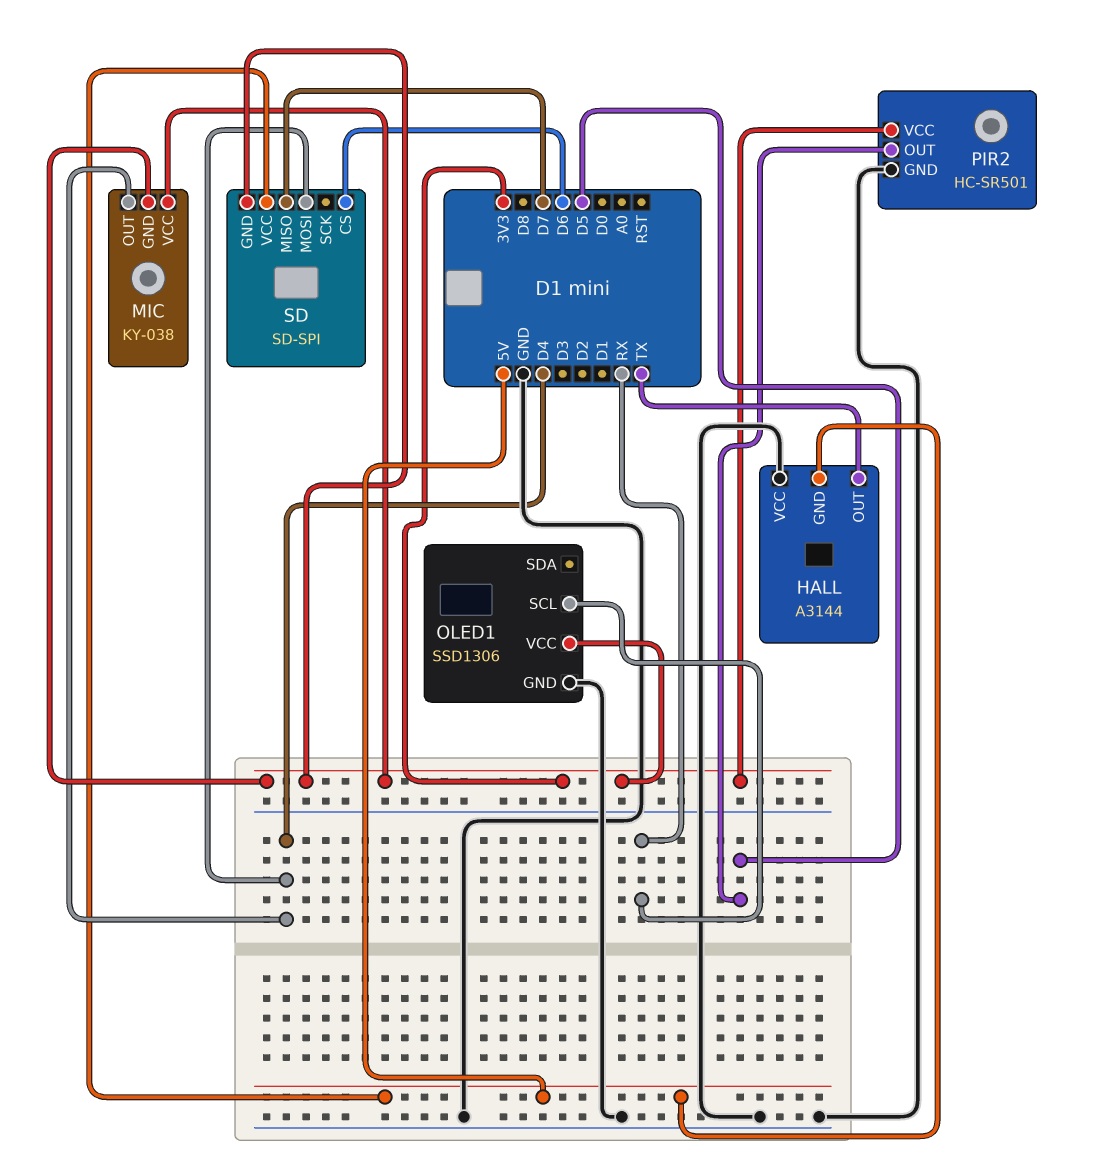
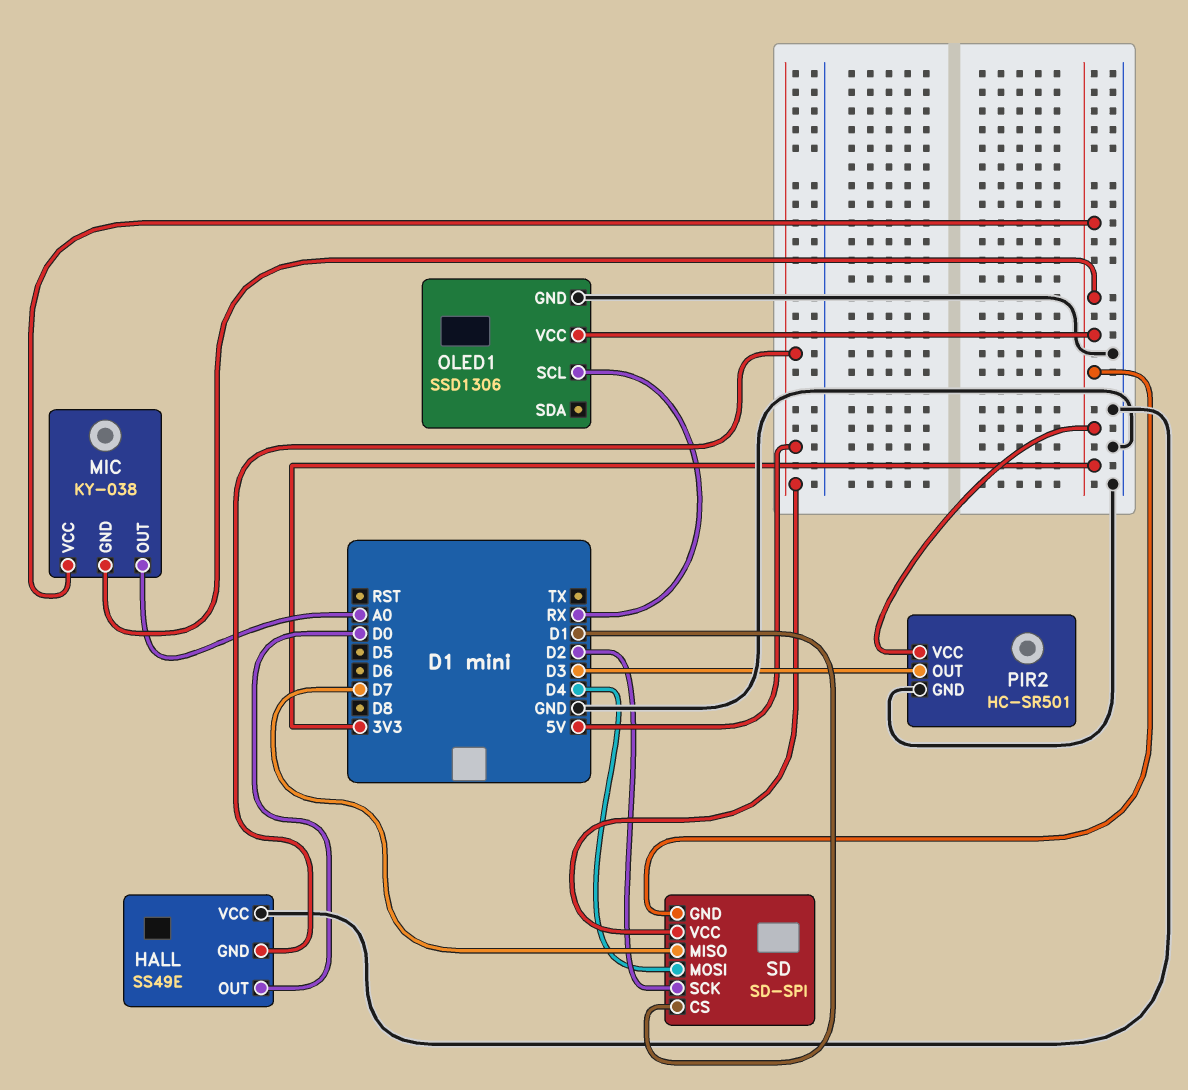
HALL: A3144 -> SS49E
HALL pin OUT: TX -> D0
MIC pin OUT: D4 -> A0
PIR2 pin OUT: D5 -> D3
SD pin CS: D6 -> D1
SD pin SCK: none -> D2

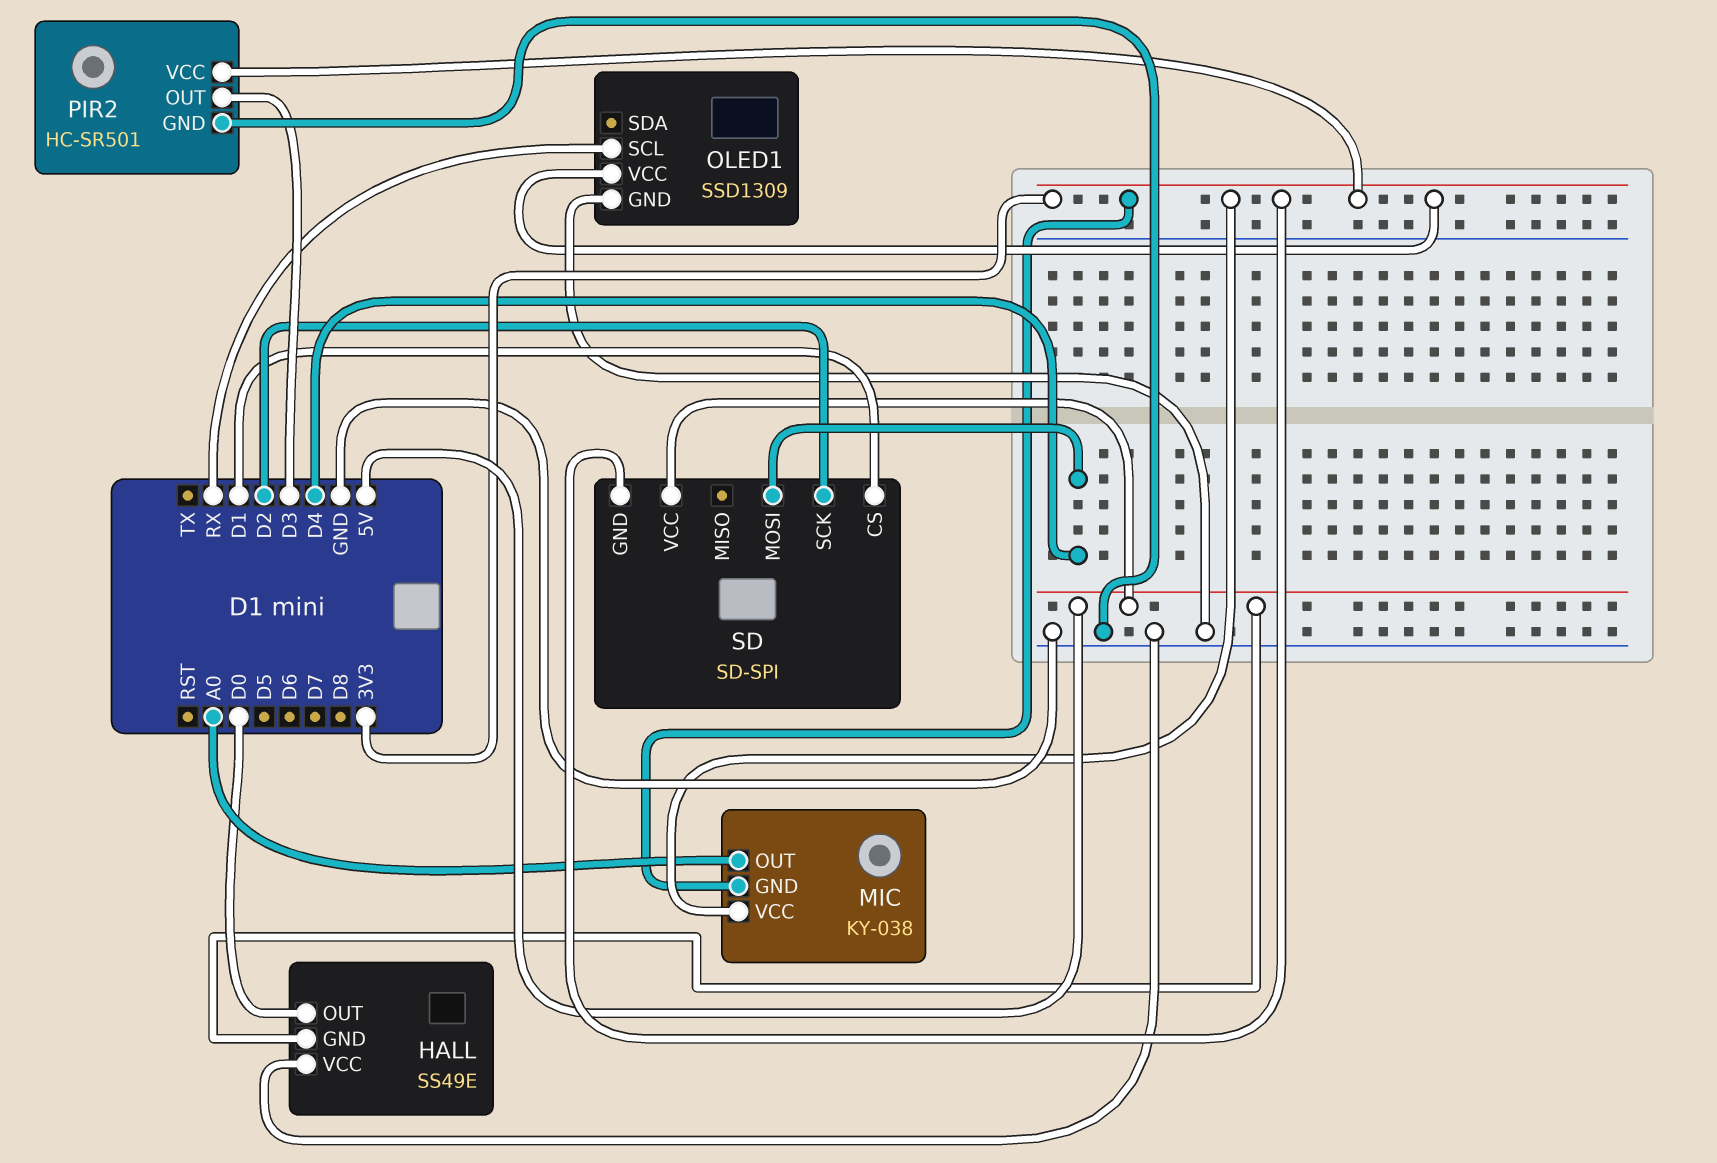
OLED1: SSD1306 -> SSD1309
SD pin MISO: D7 -> none

